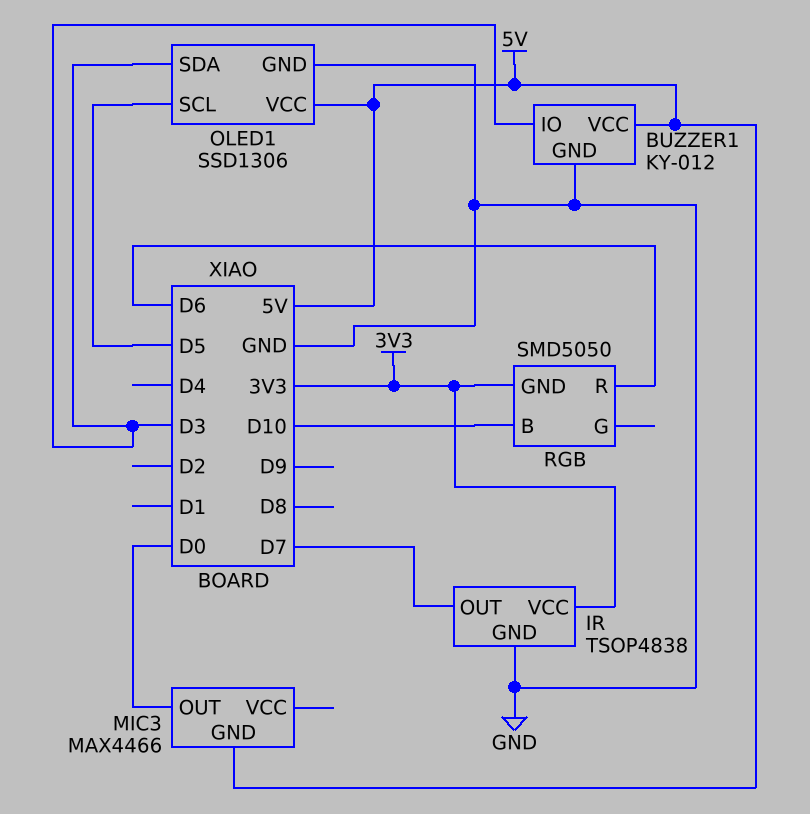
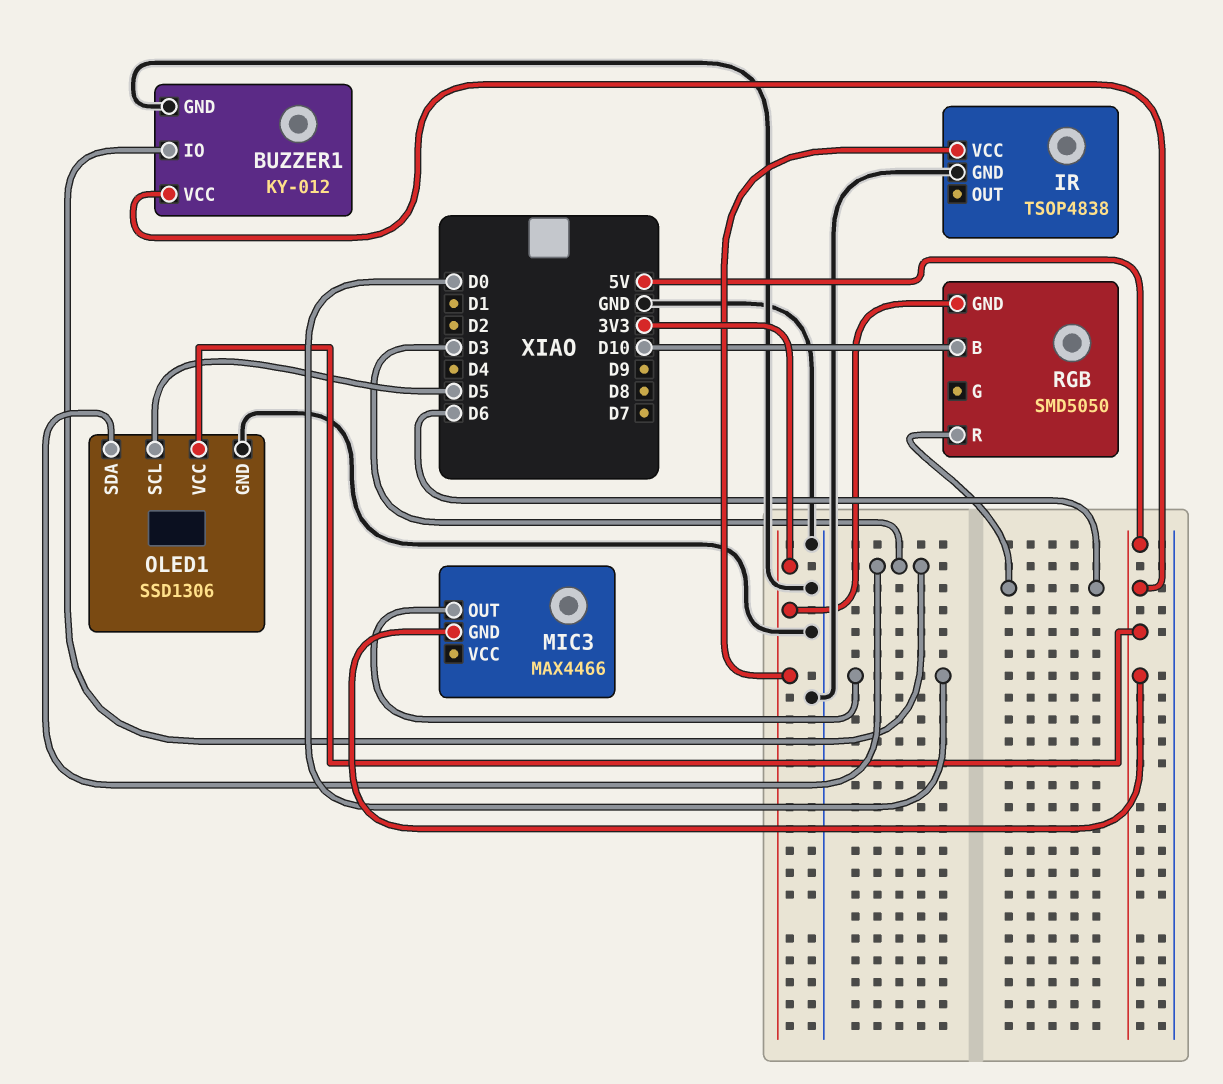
IR pin OUT: D7 -> none

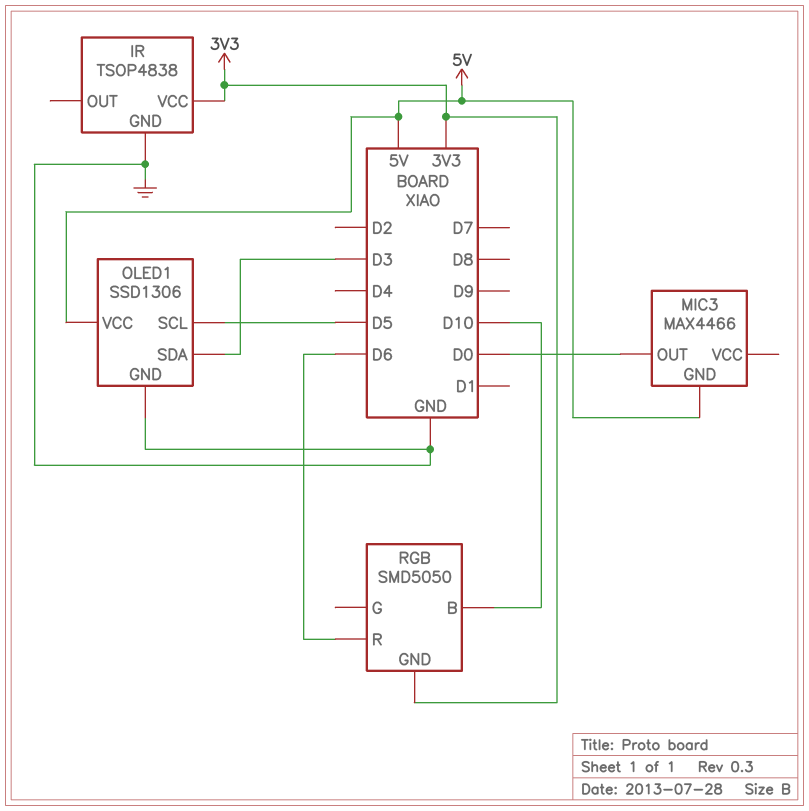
BUZZER1: KY-012 -> none
BUZZER1 pin GND: GND -> none
BUZZER1 pin IO: D3 -> none
BUZZER1 pin VCC: 5V -> none

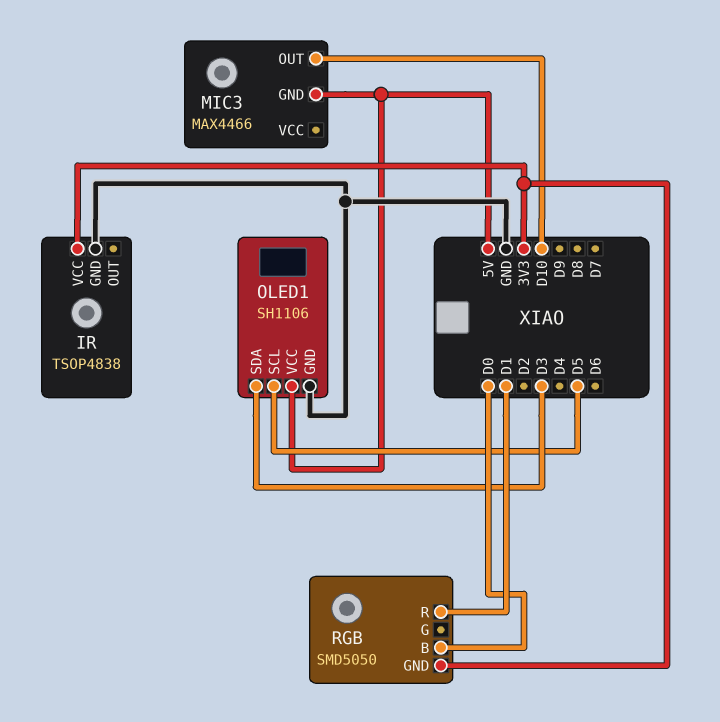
MIC3 pin OUT: D0 -> D10
OLED1: SSD1306 -> SH1106
RGB pin B: D10 -> D0
RGB pin R: D6 -> D1

